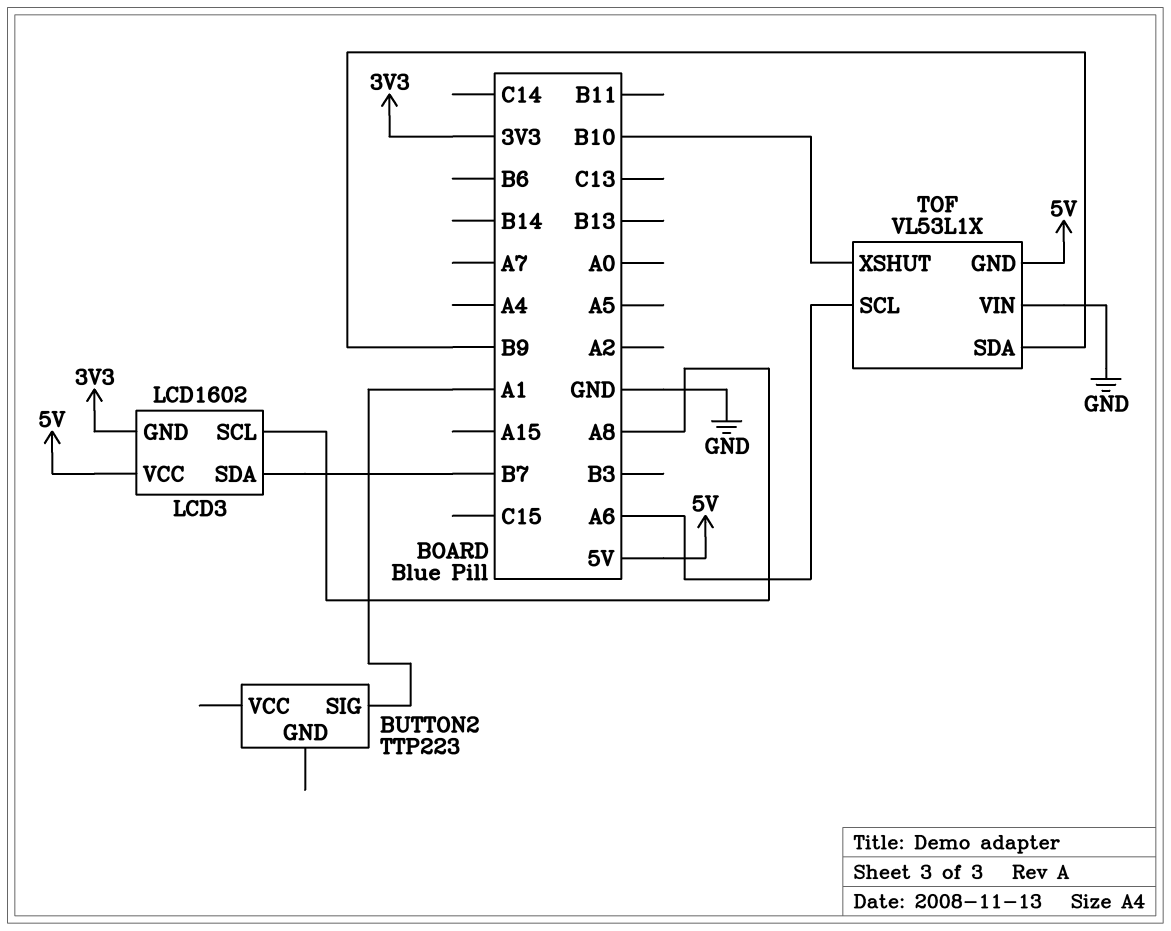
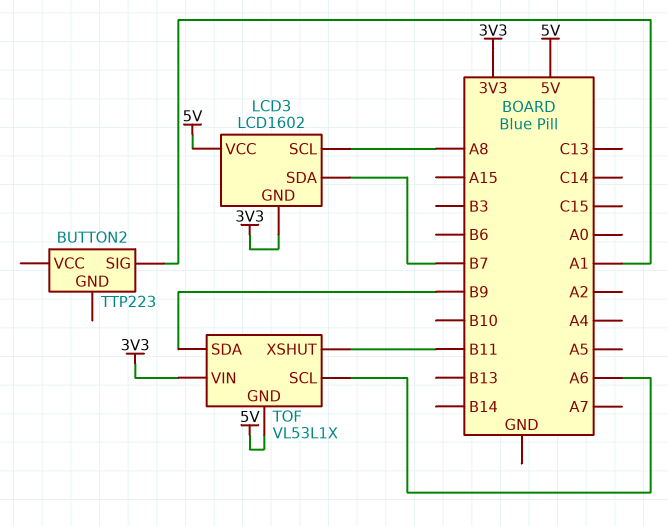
TOF pin VIN: GND -> 3V3
TOF pin XSHUT: B10 -> B11

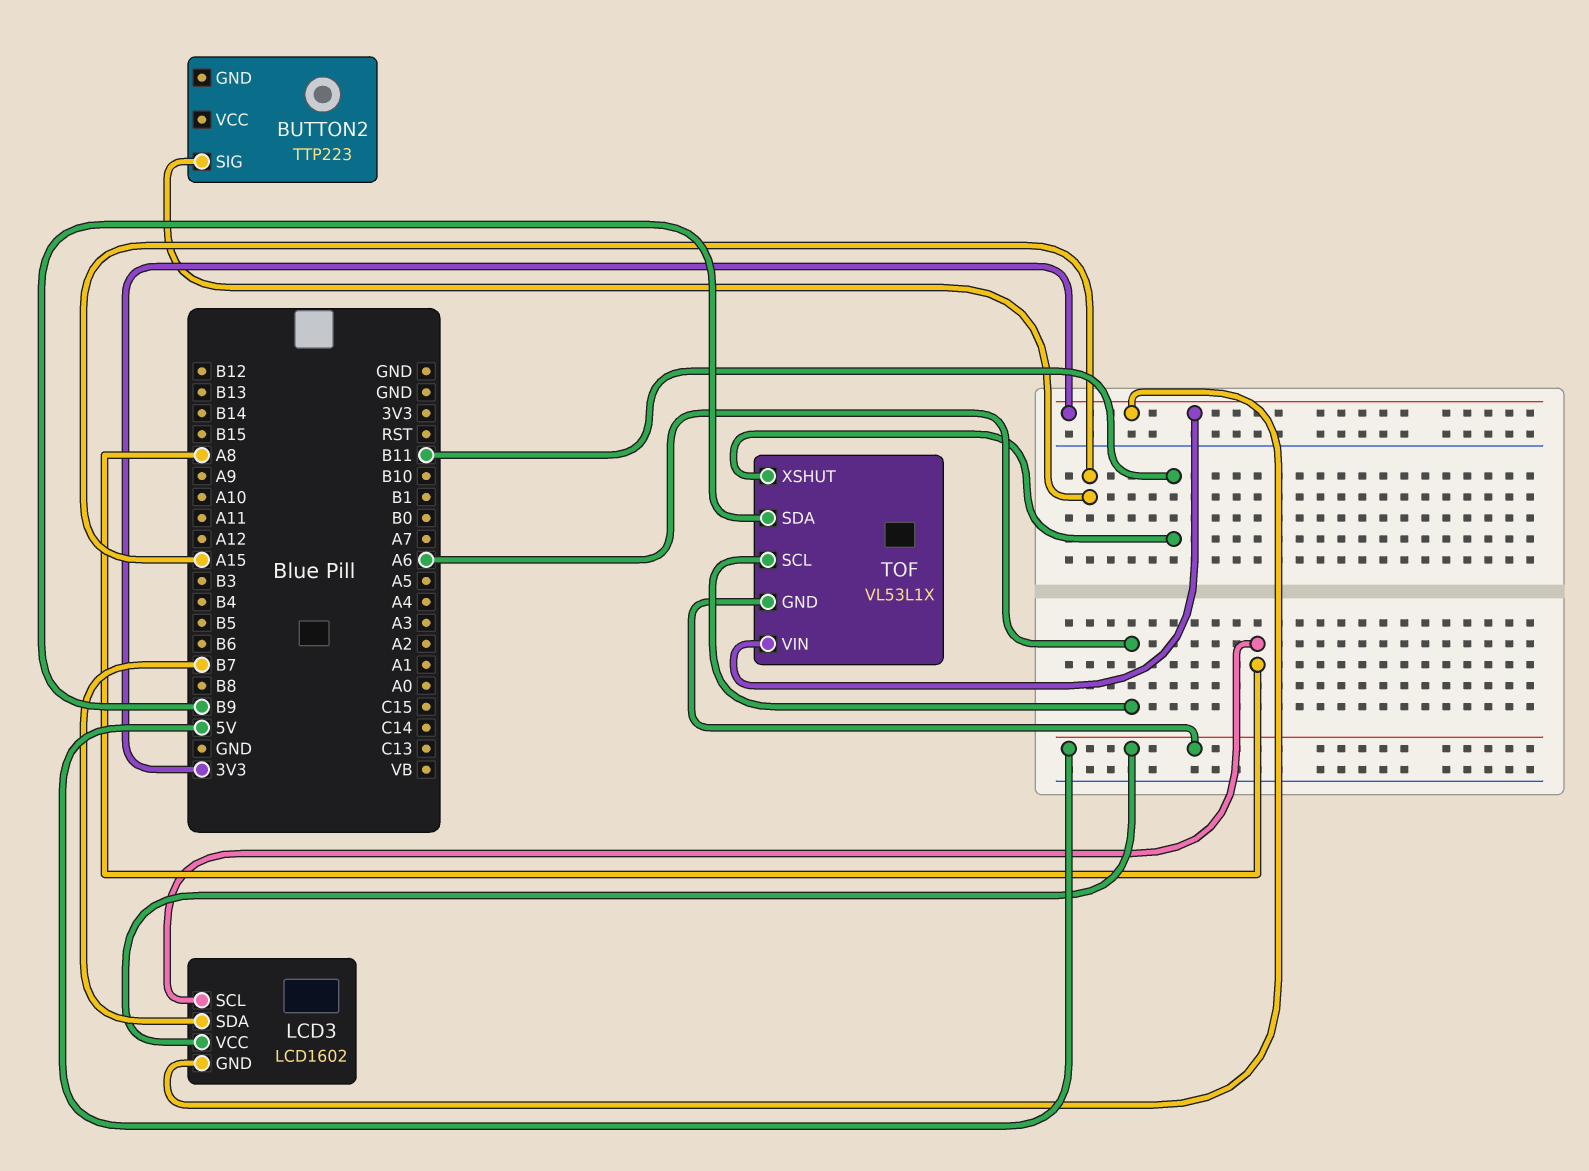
BUTTON2 pin SIG: A1 -> A15

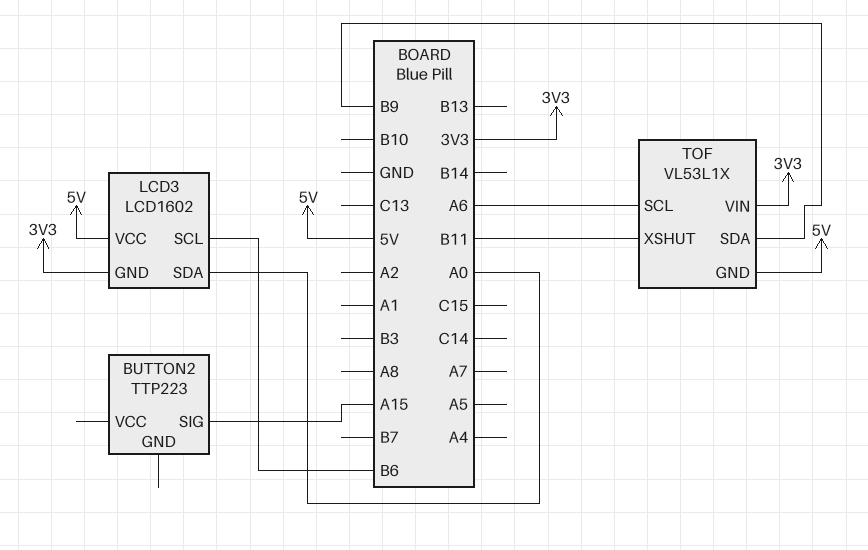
LCD3 pin SCL: A8 -> B6
LCD3 pin SDA: B7 -> A0

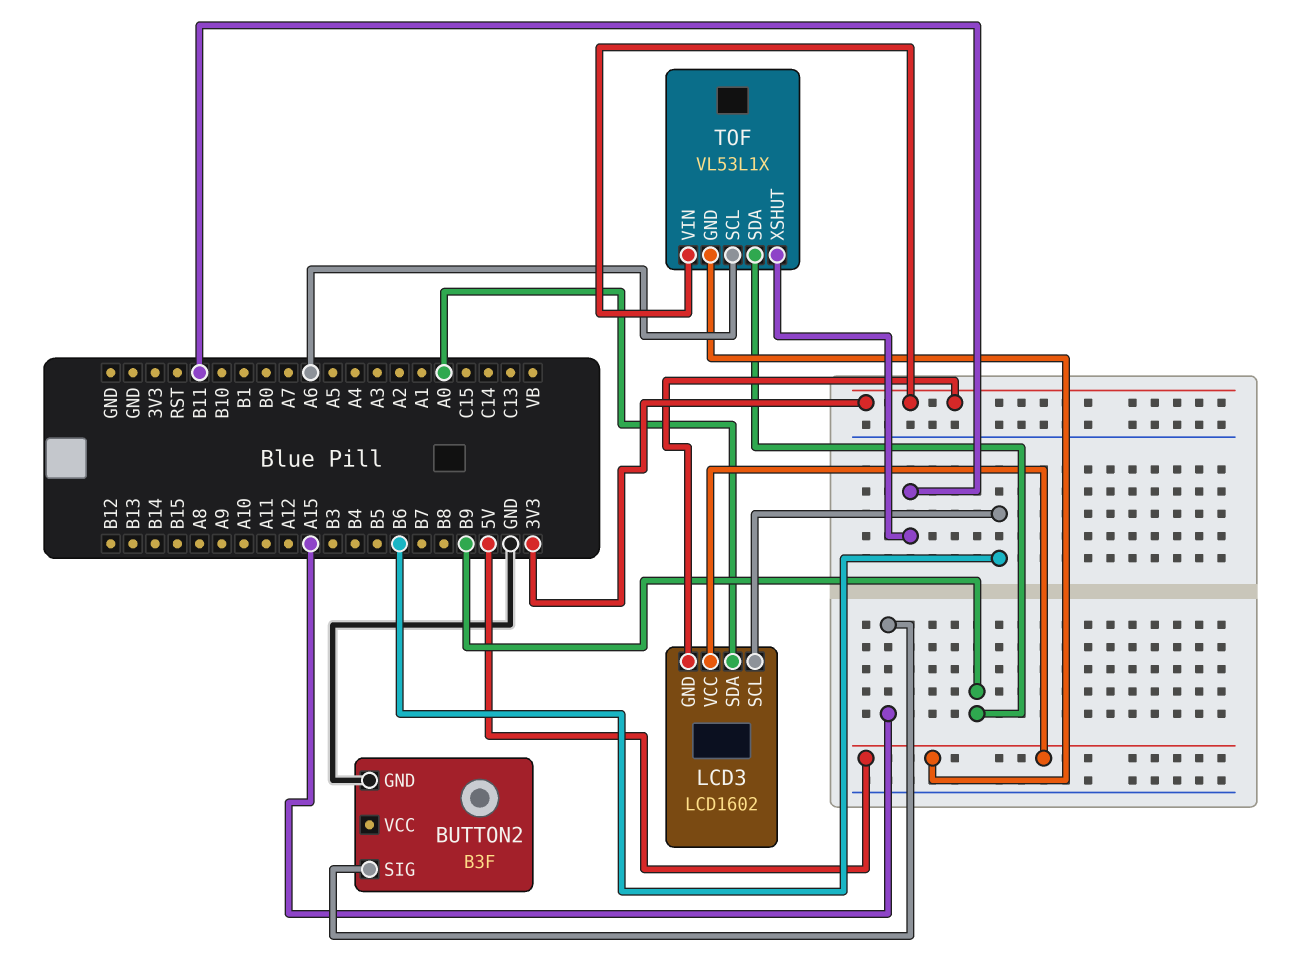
BUTTON2: TTP223 -> B3F
BUTTON2 pin GND: none -> GND

